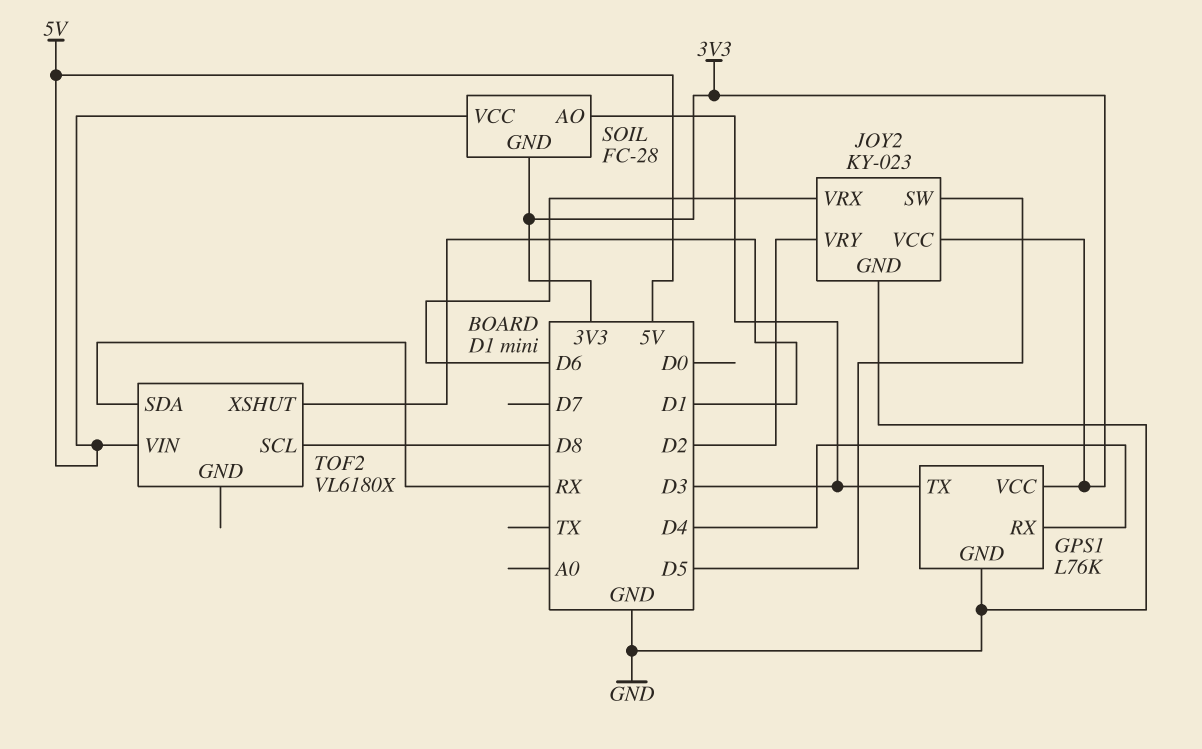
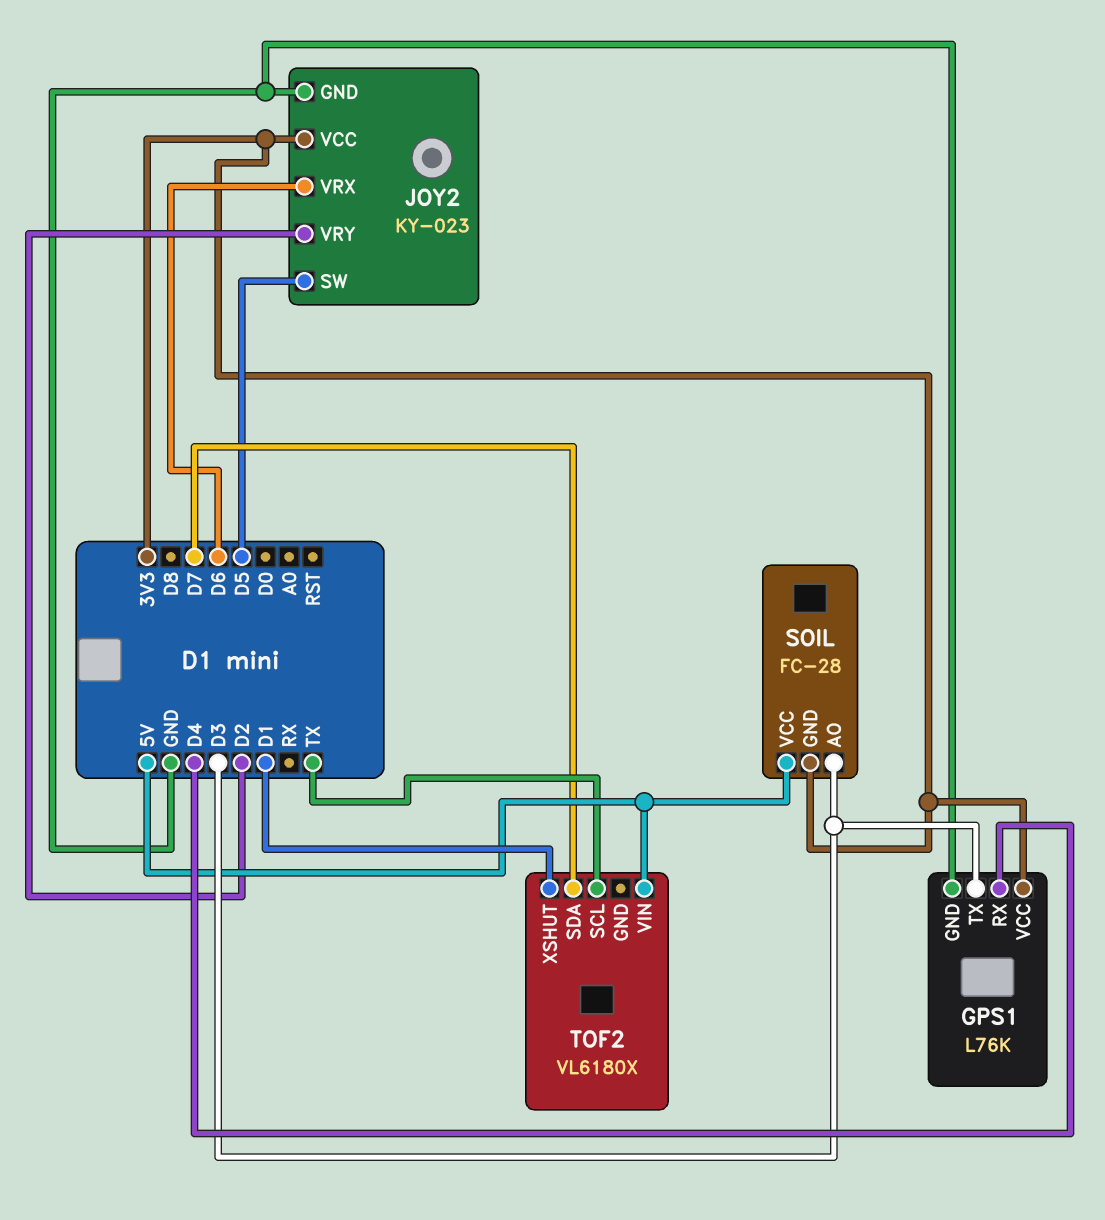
TOF2 pin SCL: D8 -> TX
TOF2 pin SDA: RX -> D7

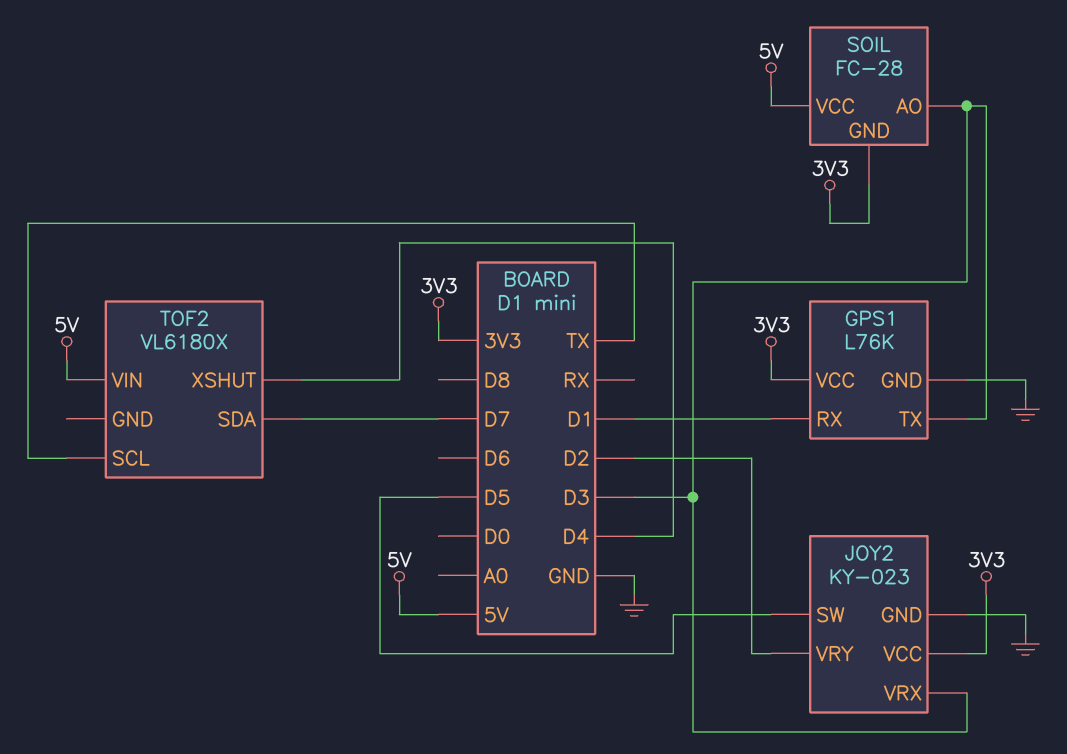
GPS1 pin RX: D4 -> D1
JOY2 pin VRX: D6 -> D3
TOF2 pin XSHUT: D1 -> D4

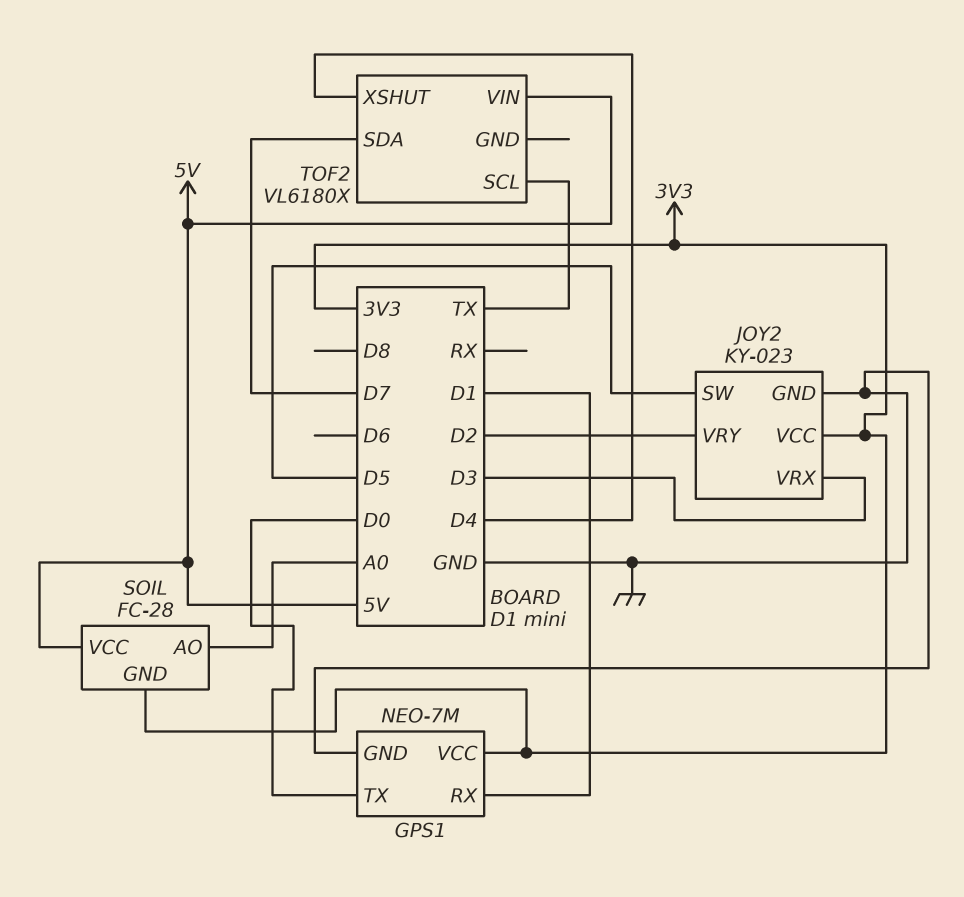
GPS1: L76K -> NEO-7M
GPS1 pin TX: D3 -> D0
SOIL pin AO: D3 -> A0

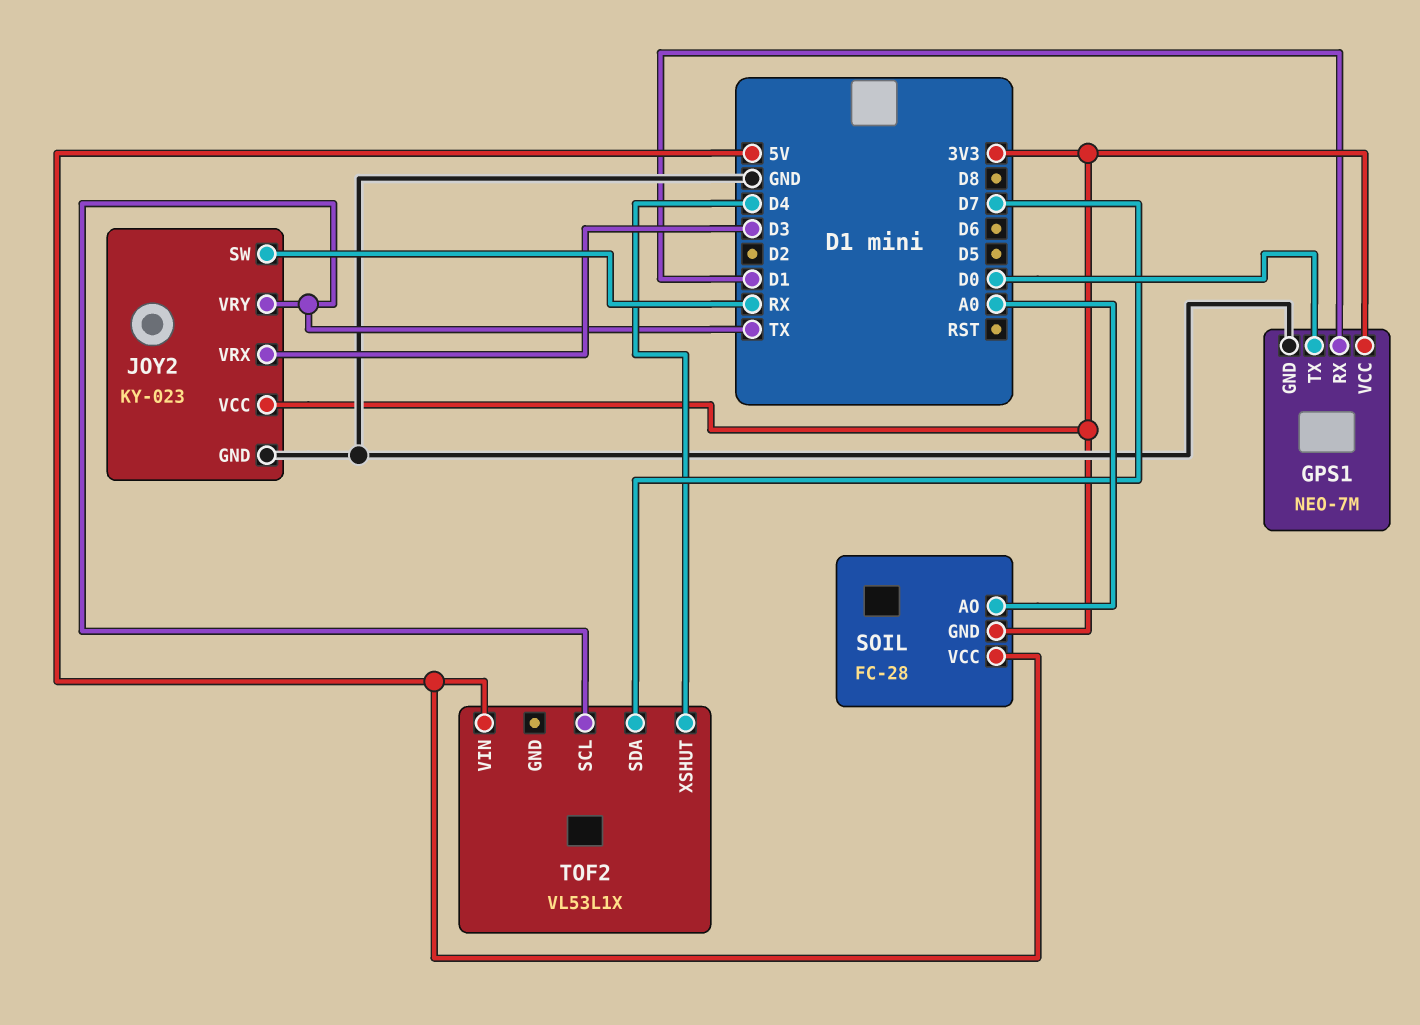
JOY2 pin SW: D5 -> RX
JOY2 pin VRY: D2 -> TX
TOF2: VL6180X -> VL53L1X

